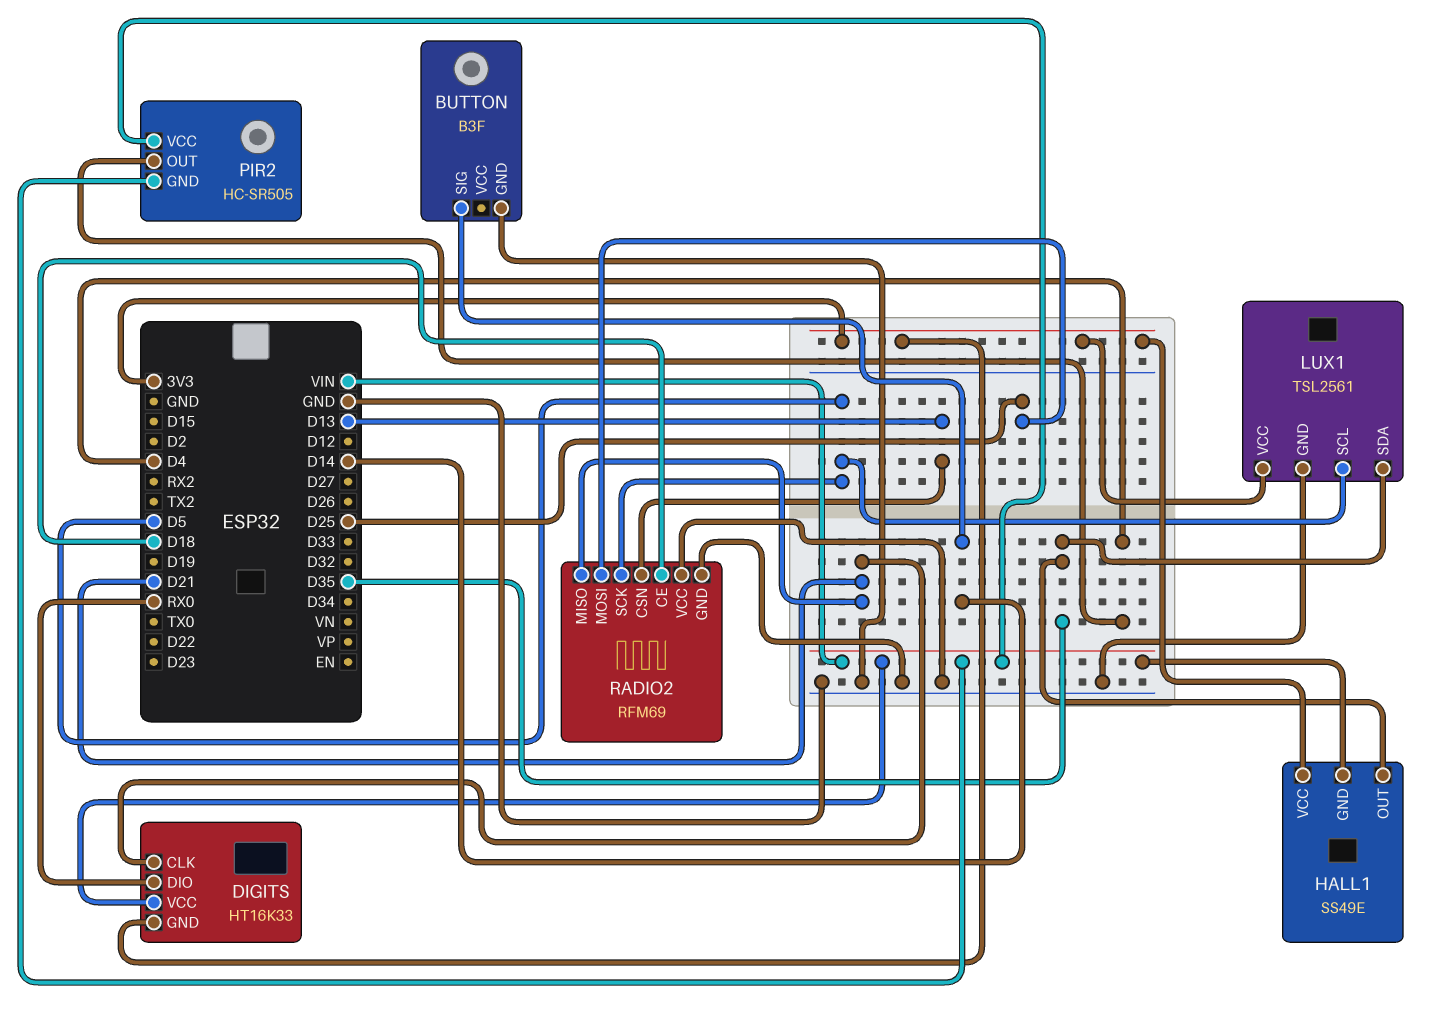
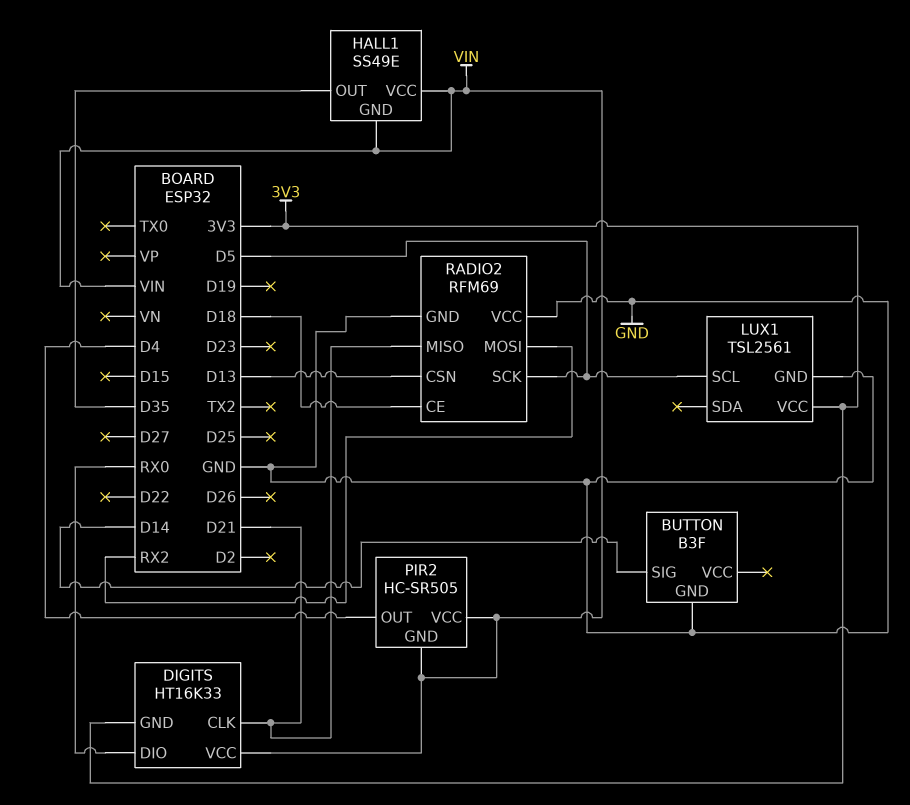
HALL1 pin VCC: 3V3 -> VIN
LUX1 pin SDA: D35 -> none
RADIO2 pin MOSI: D25 -> RX2

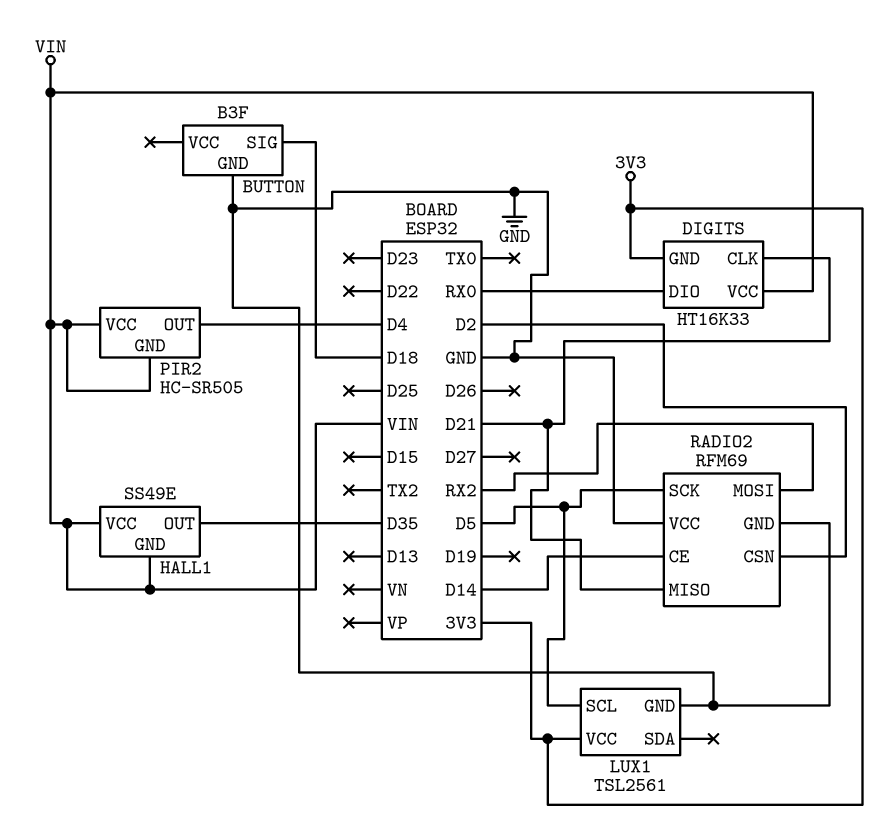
BUTTON pin SIG: D14 -> D18
RADIO2 pin CE: D18 -> D14
RADIO2 pin CSN: D13 -> D2

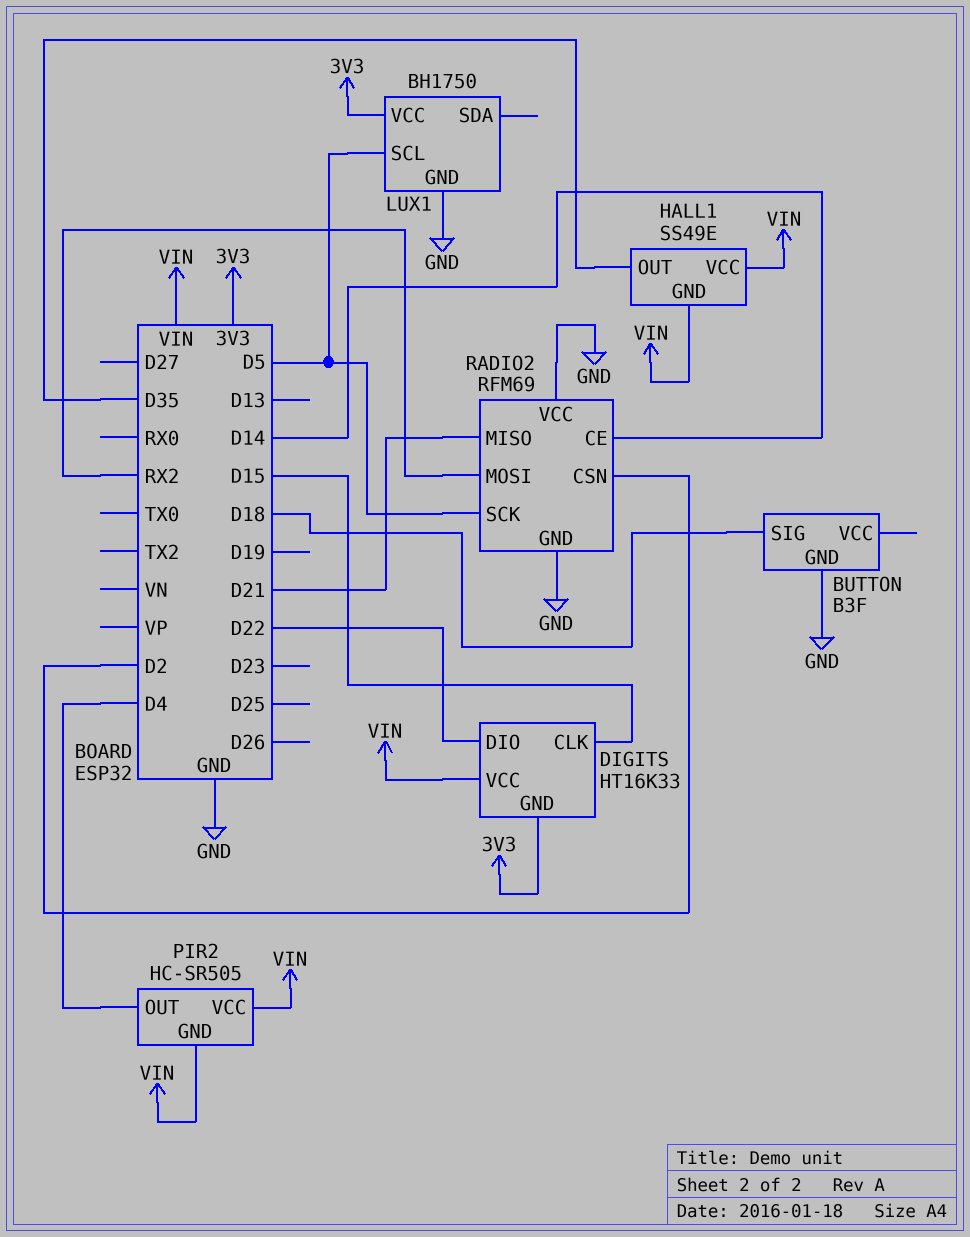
DIGITS pin CLK: D21 -> D15
DIGITS pin DIO: RX0 -> D22
LUX1: TSL2561 -> BH1750

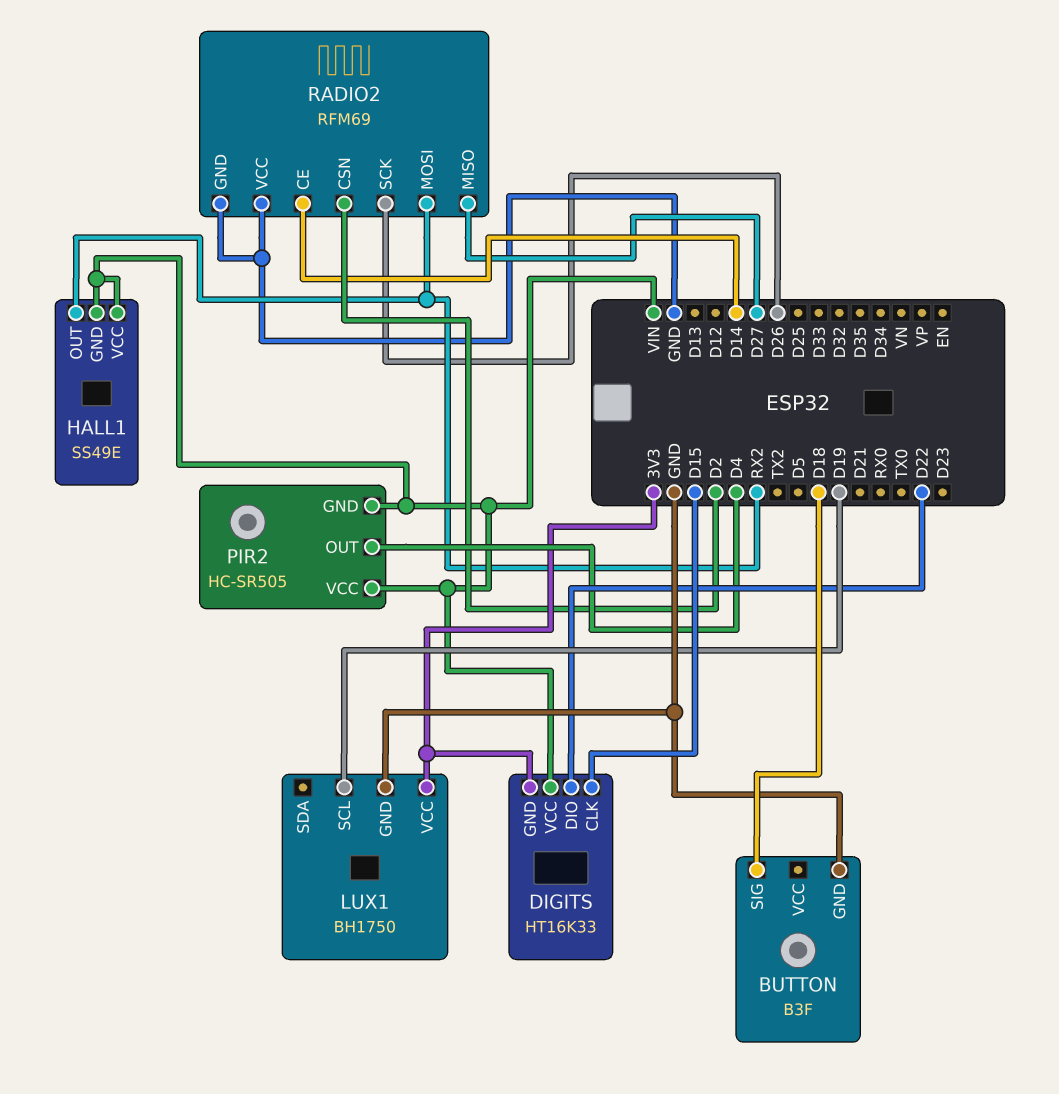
HALL1 pin OUT: D35 -> RX2
LUX1 pin SCL: D5 -> D19
RADIO2 pin MISO: D21 -> D27
RADIO2 pin SCK: D5 -> D26

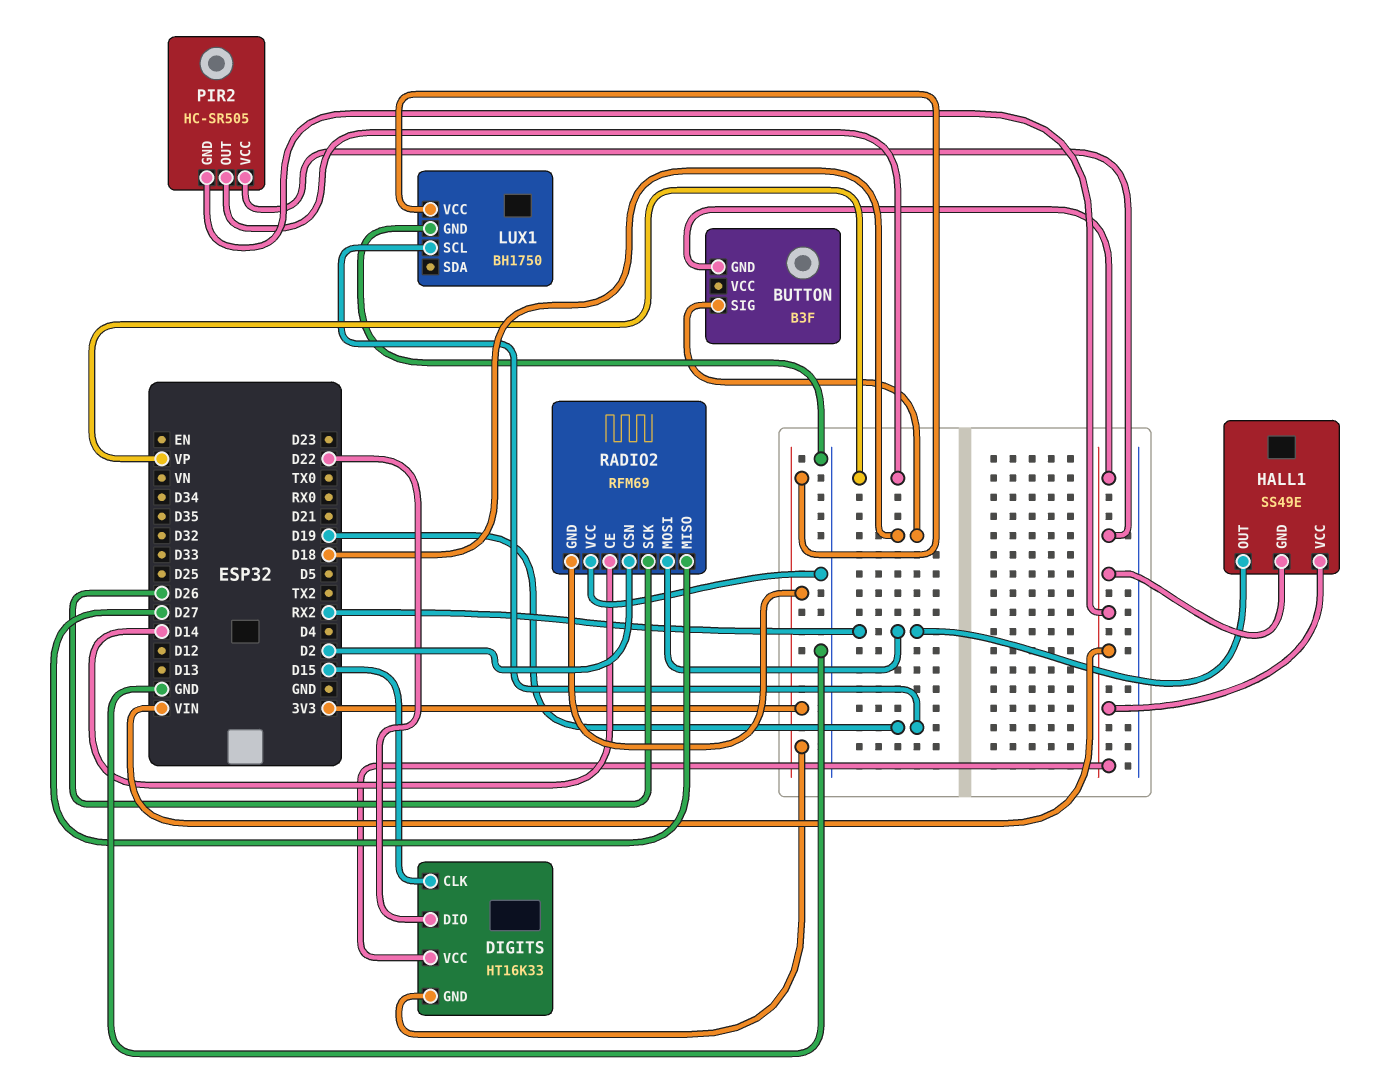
BUTTON pin GND: GND -> VIN
PIR2 pin OUT: D4 -> VP
RADIO2 pin GND: GND -> 3V3

